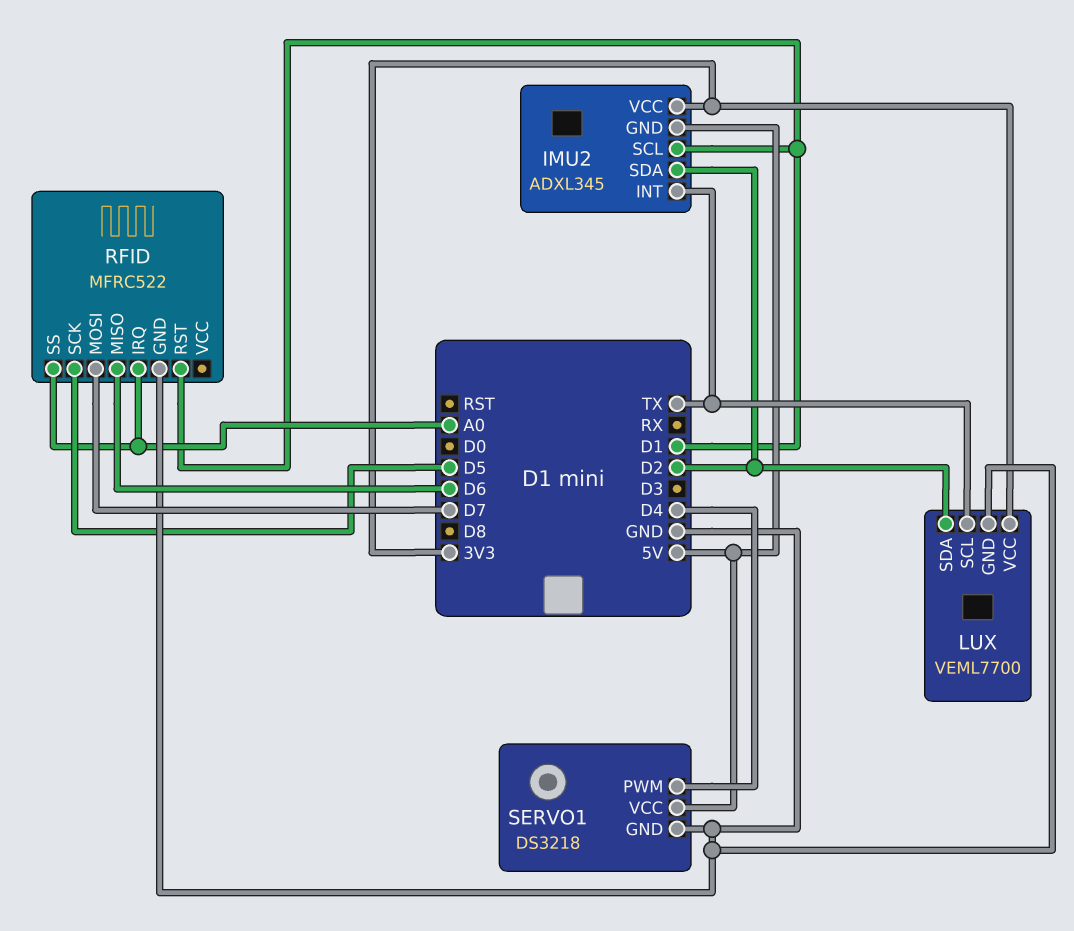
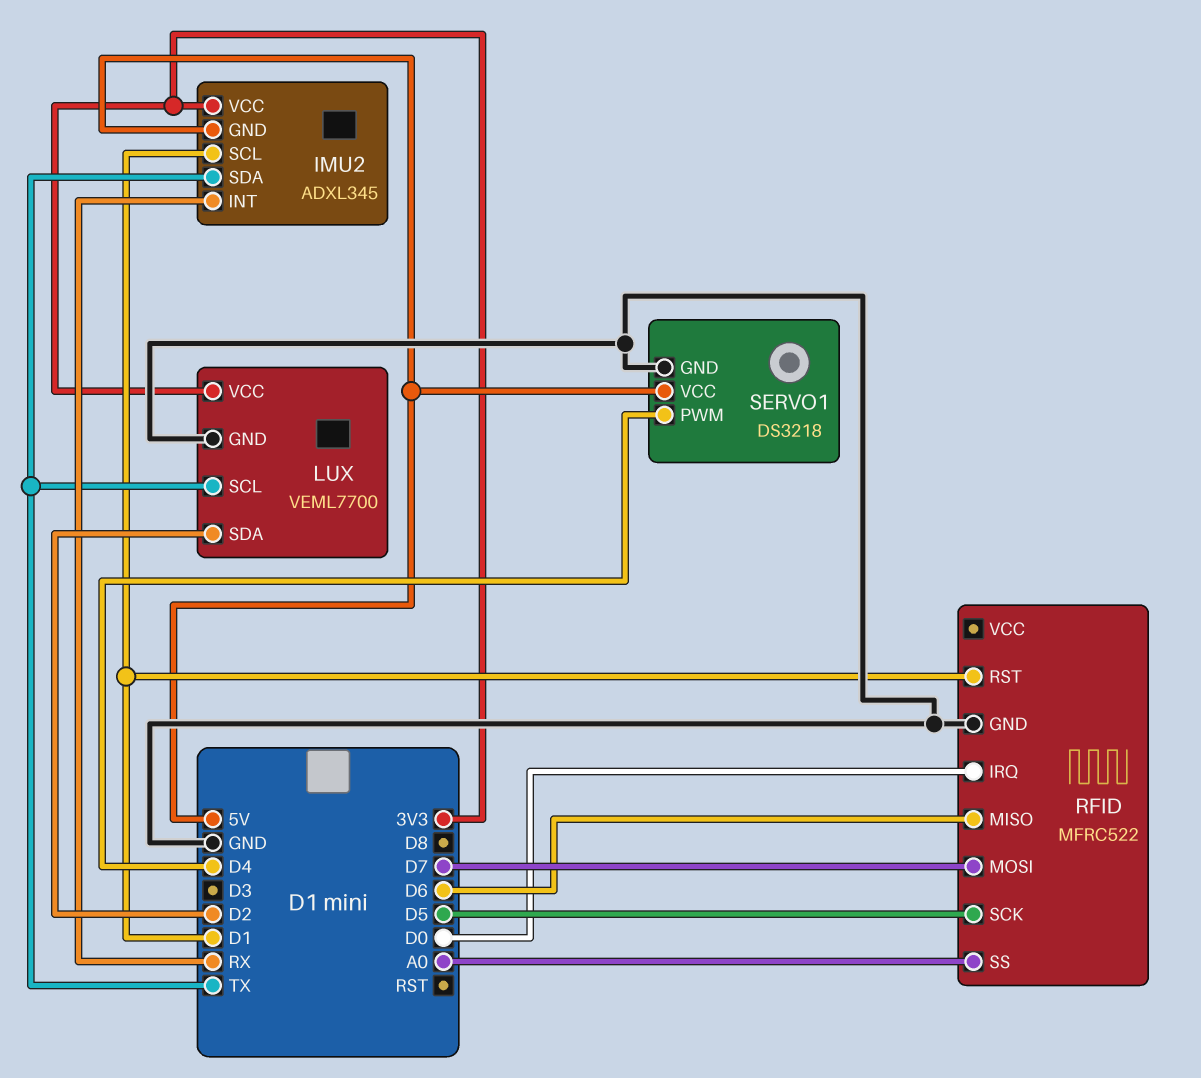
IMU2 pin INT: TX -> RX
IMU2 pin SDA: D2 -> TX
RFID pin IRQ: A0 -> D0

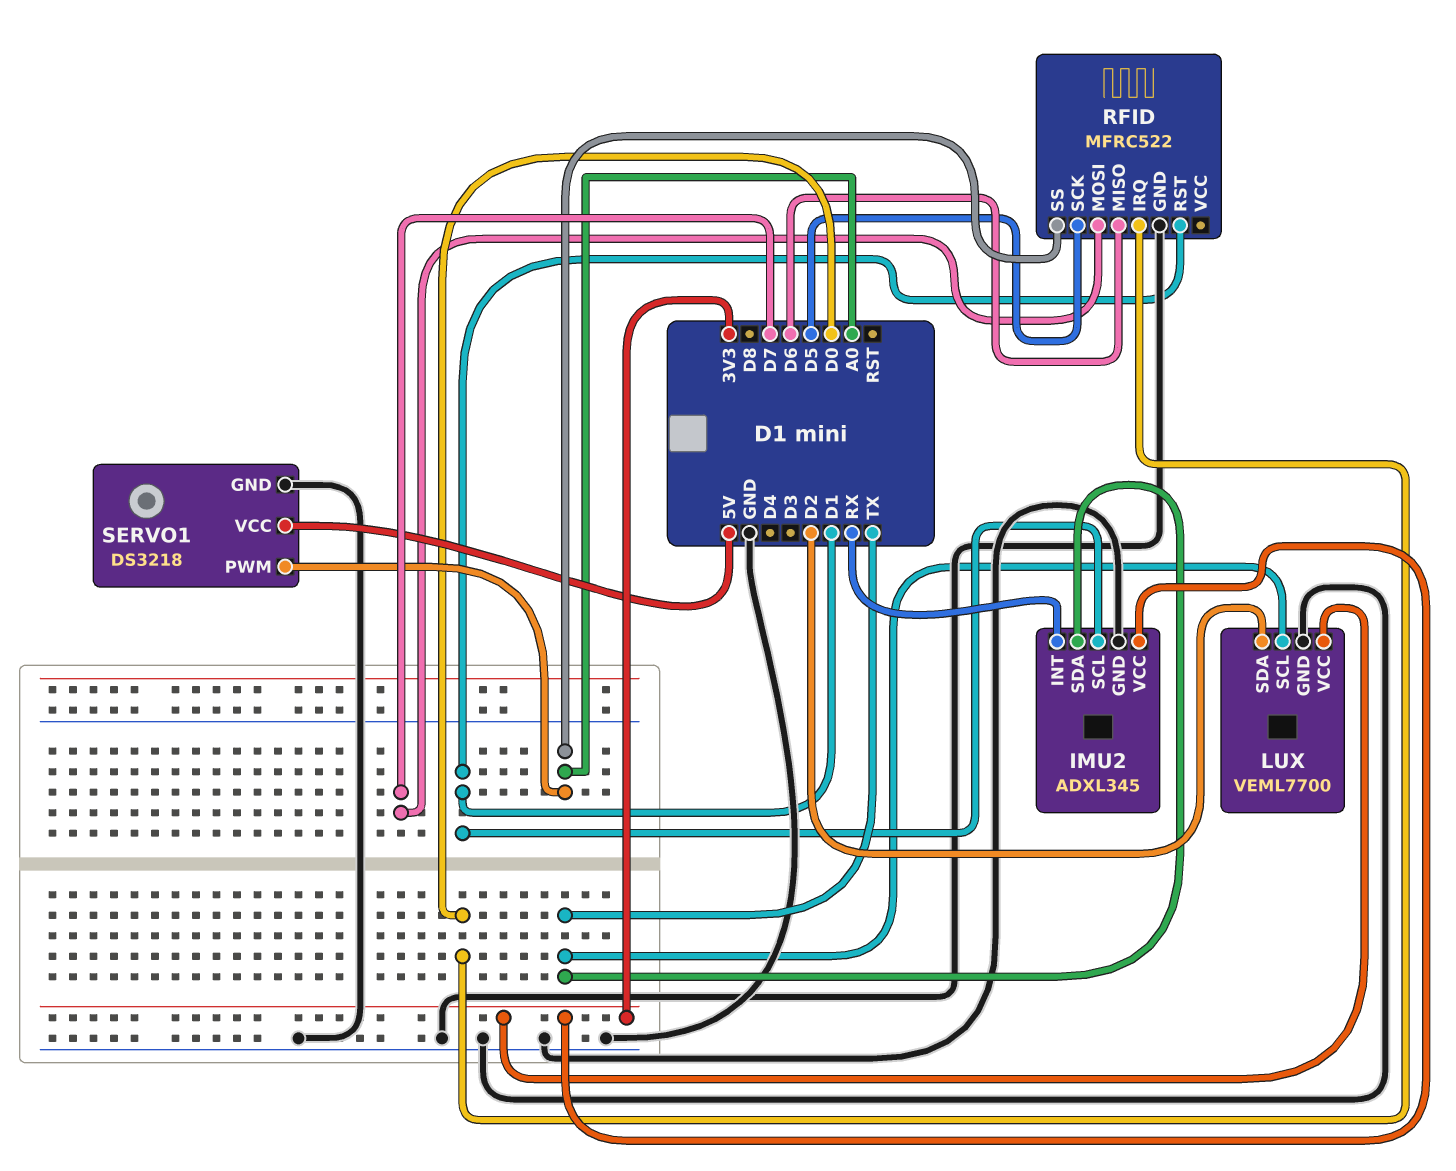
IMU2 pin GND: 5V -> GND
SERVO1 pin PWM: D4 -> A0

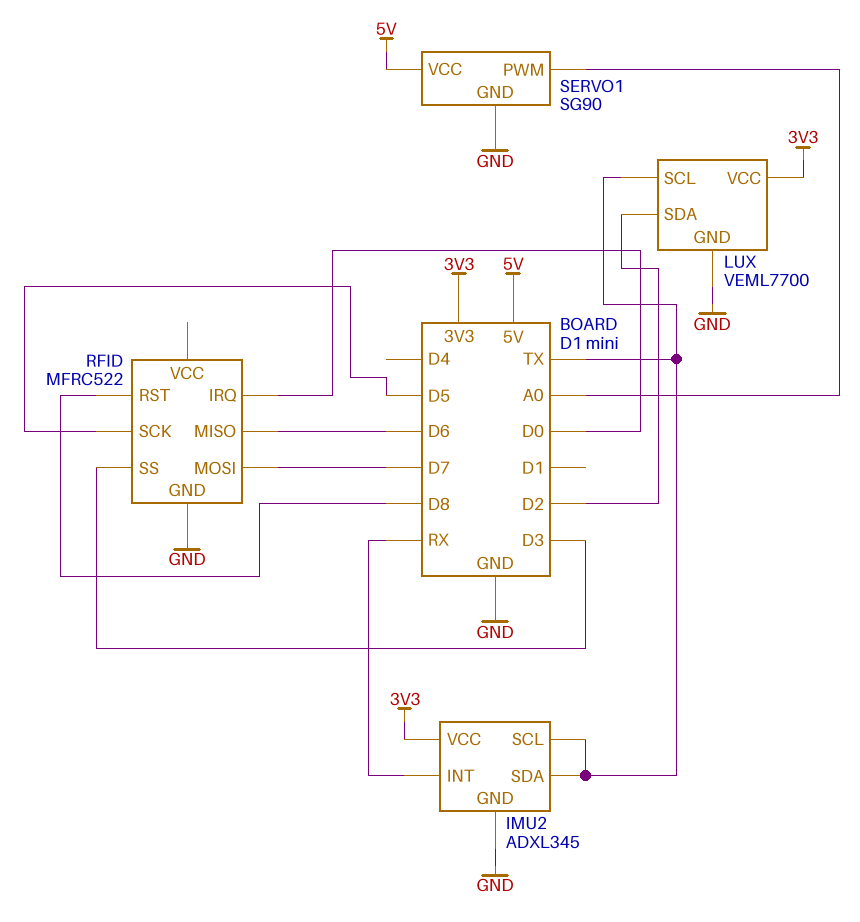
IMU2 pin SCL: D1 -> TX
RFID pin RST: D1 -> D8
RFID pin SS: A0 -> D3
SERVO1: DS3218 -> SG90

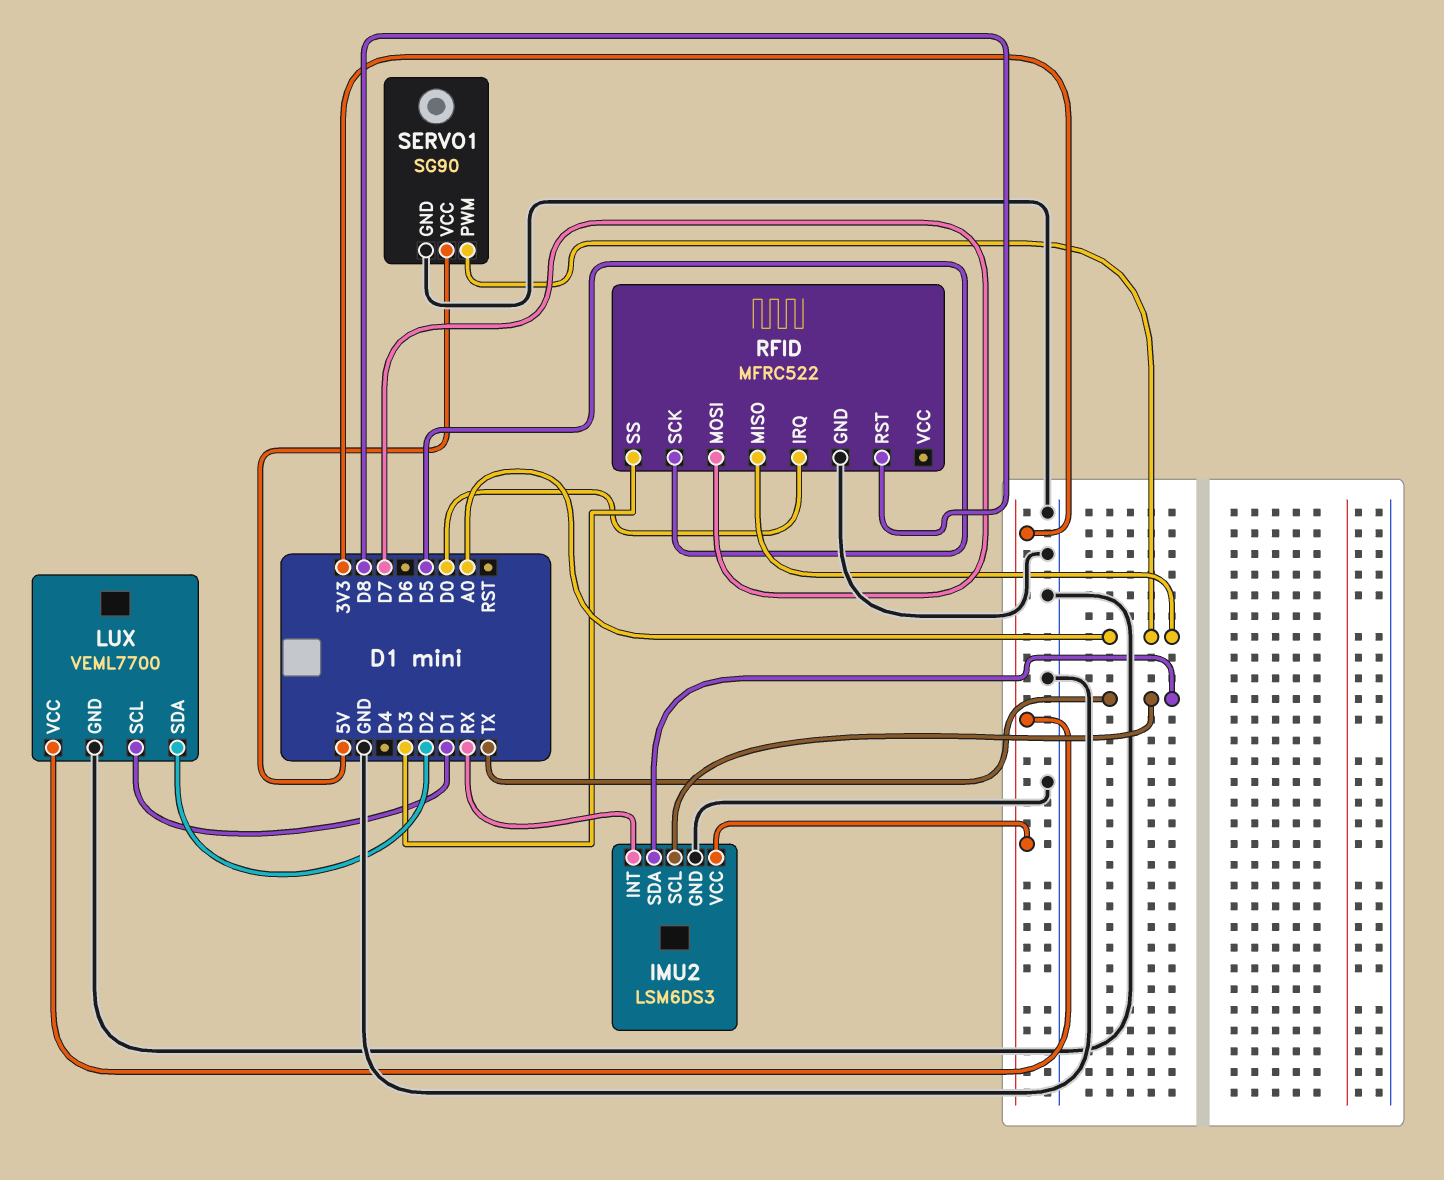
IMU2: ADXL345 -> LSM6DS3
LUX pin SCL: TX -> D1
RFID pin MISO: D6 -> A0

